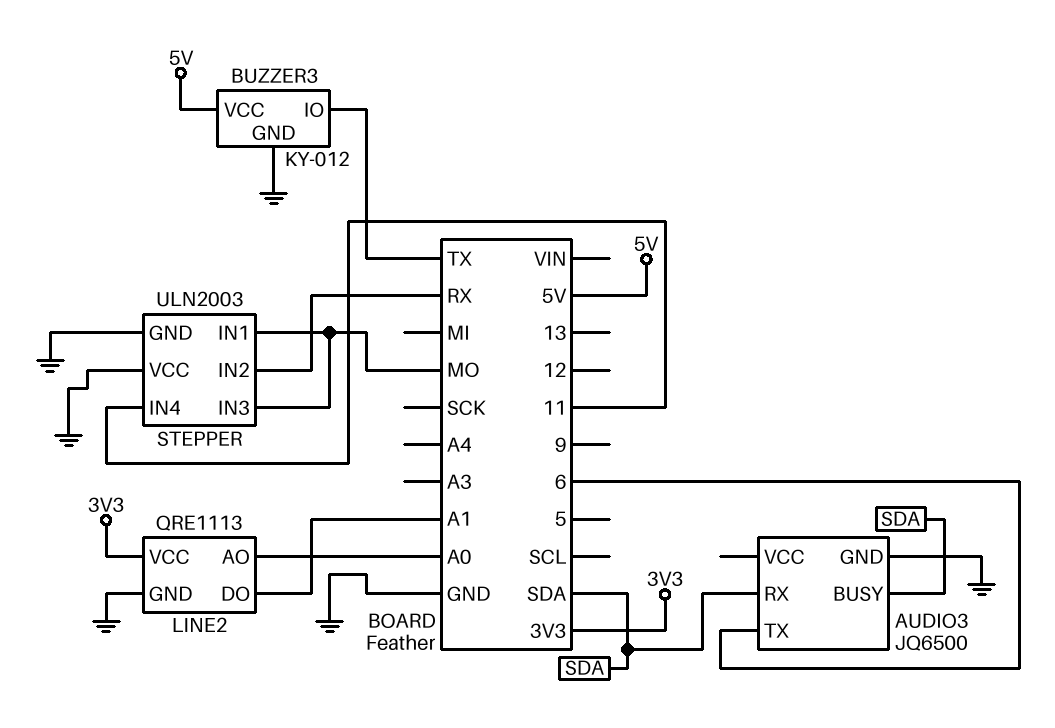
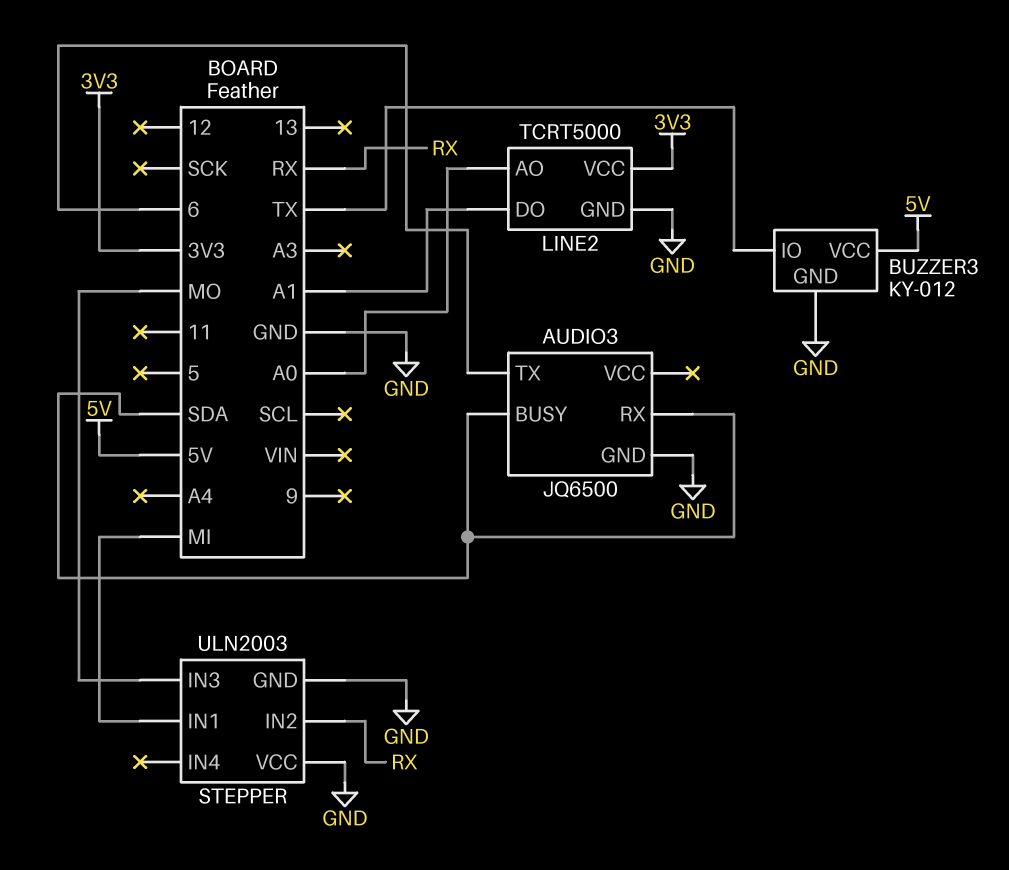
LINE2: QRE1113 -> TCRT5000
STEPPER pin IN1: MO -> MI
STEPPER pin IN4: 11 -> none

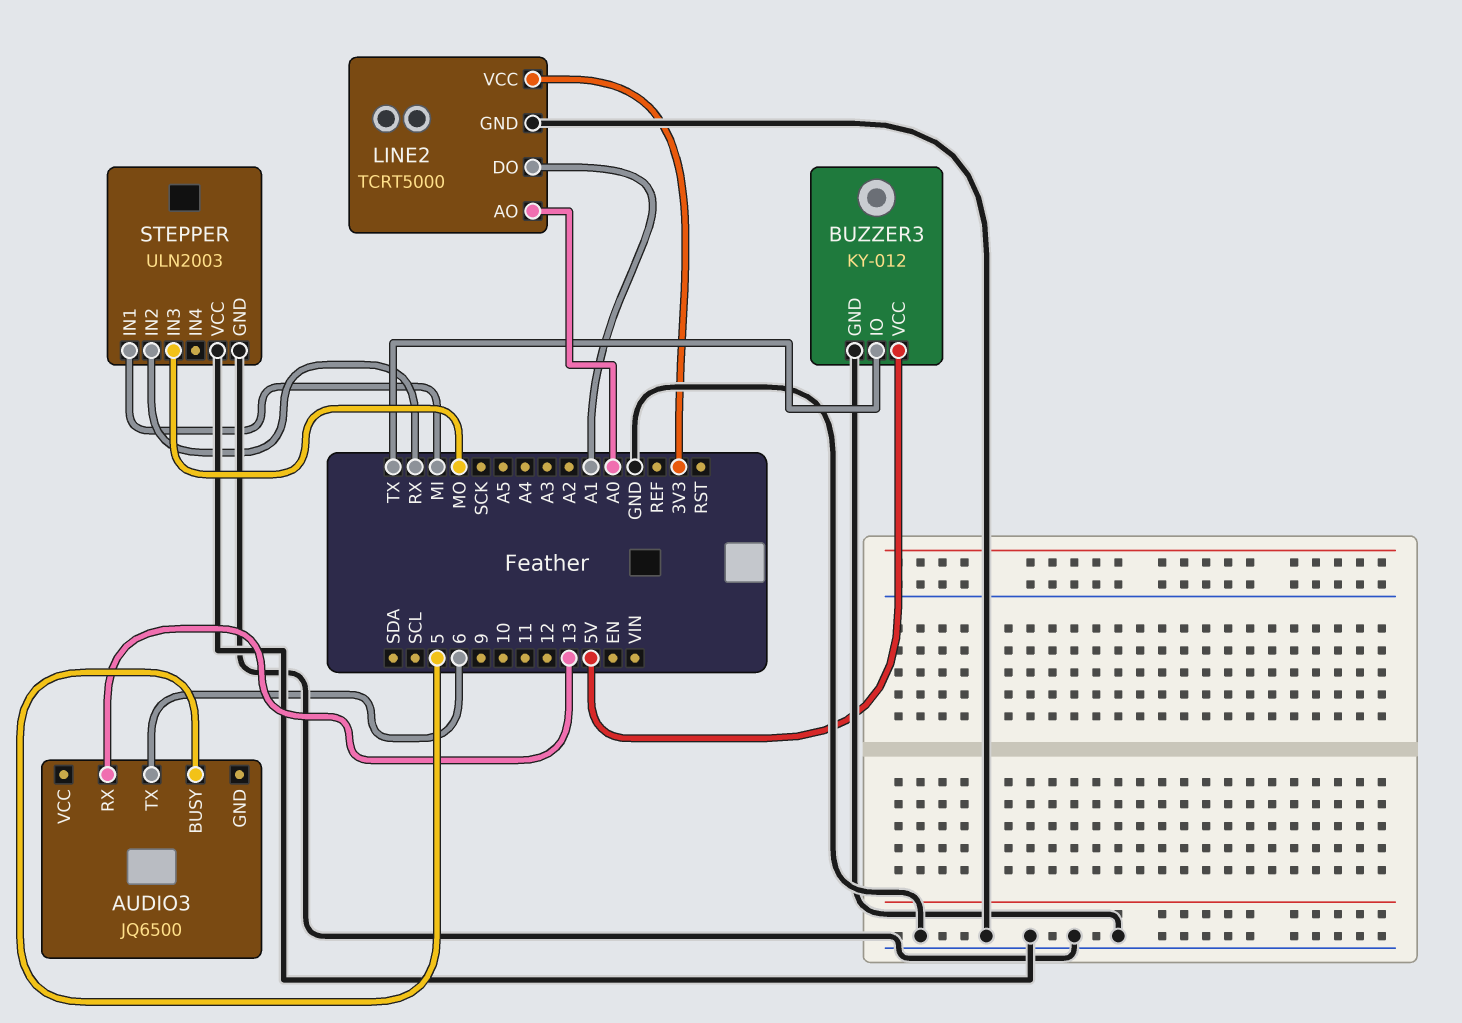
AUDIO3 pin BUSY: SDA -> 5
AUDIO3 pin GND: GND -> none
AUDIO3 pin RX: SDA -> 13

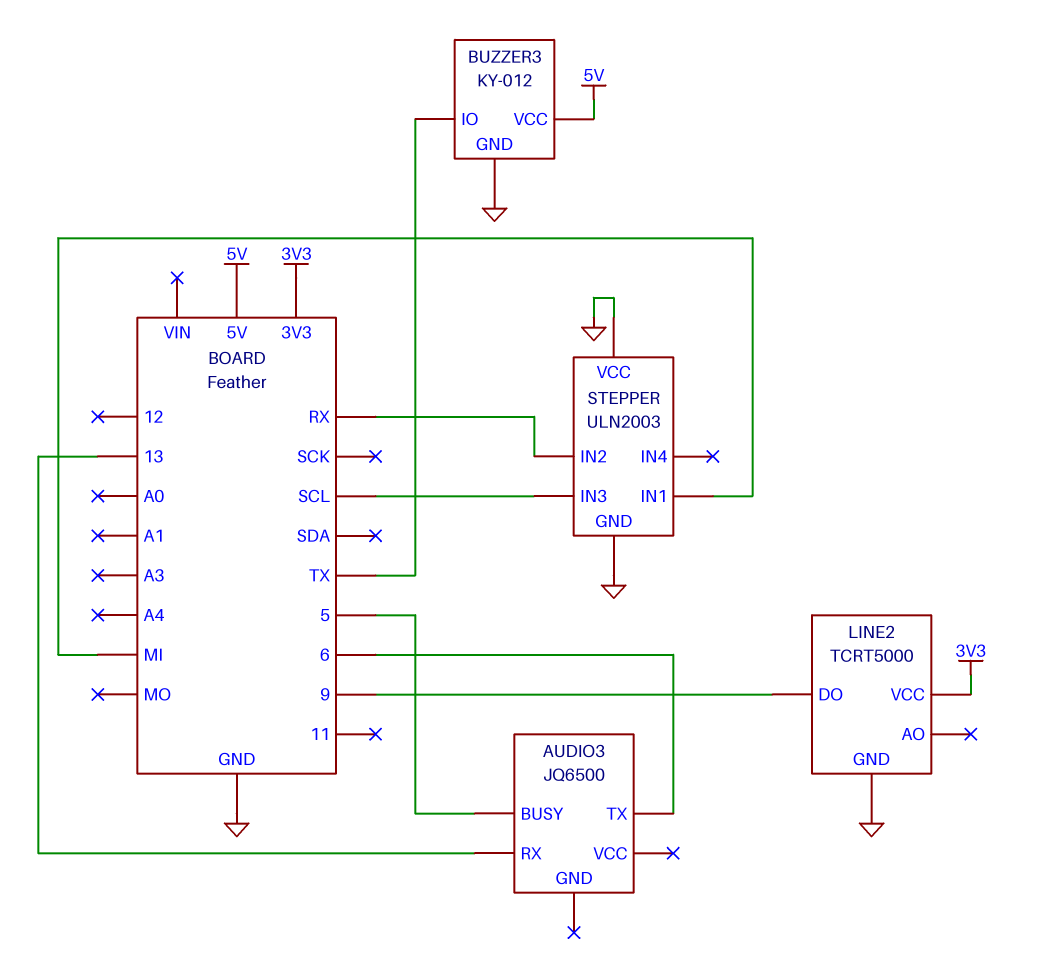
LINE2 pin AO: A0 -> none
LINE2 pin DO: A1 -> 9
STEPPER pin IN3: MO -> SCL

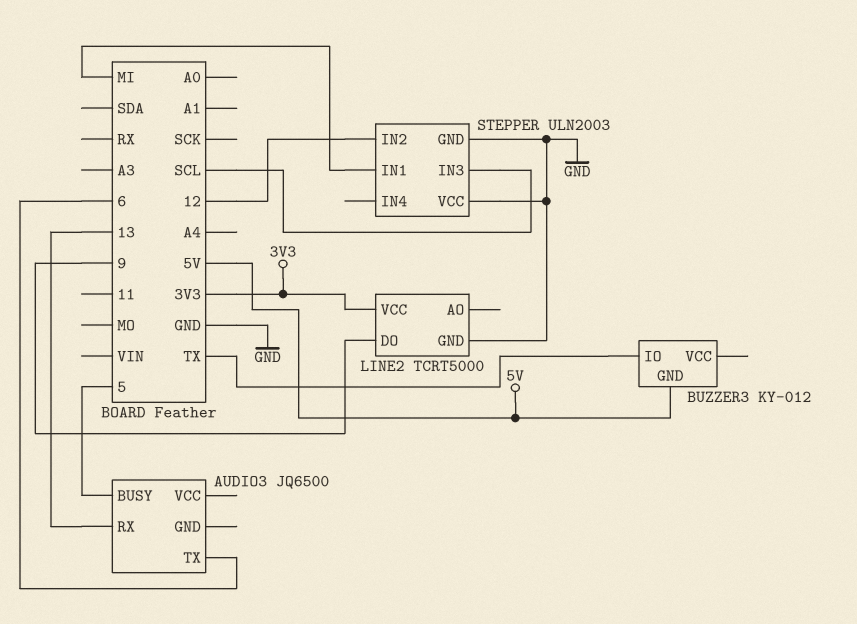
BUZZER3 pin GND: GND -> 5V
BUZZER3 pin VCC: 5V -> none
STEPPER pin IN2: RX -> 12

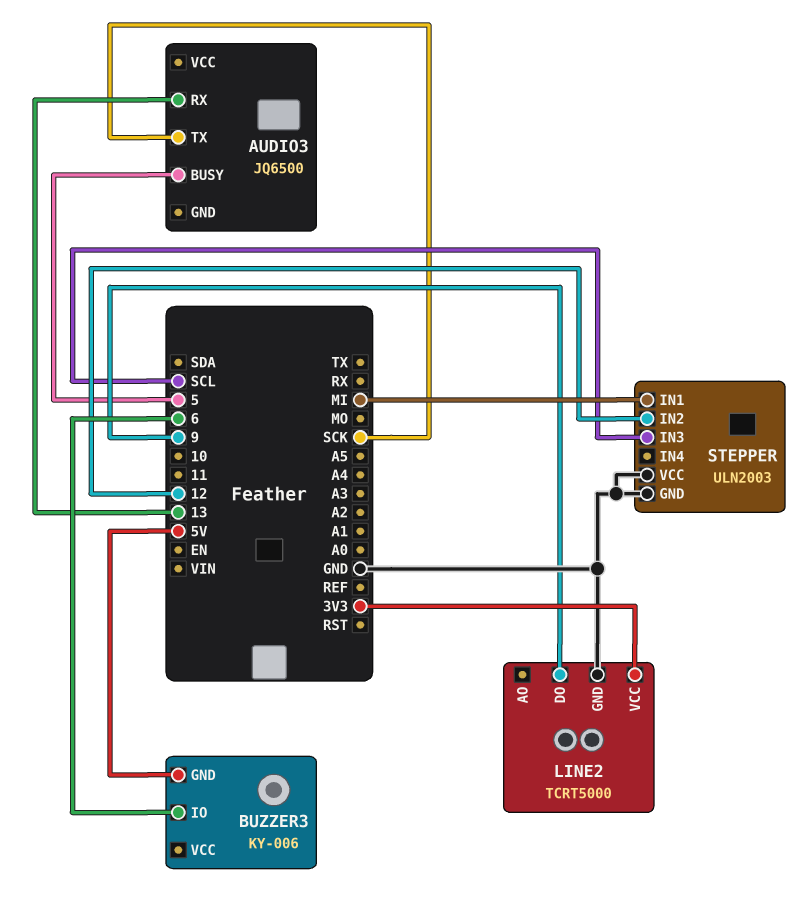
AUDIO3 pin TX: 6 -> SCK
BUZZER3: KY-012 -> KY-006
BUZZER3 pin IO: TX -> 6

